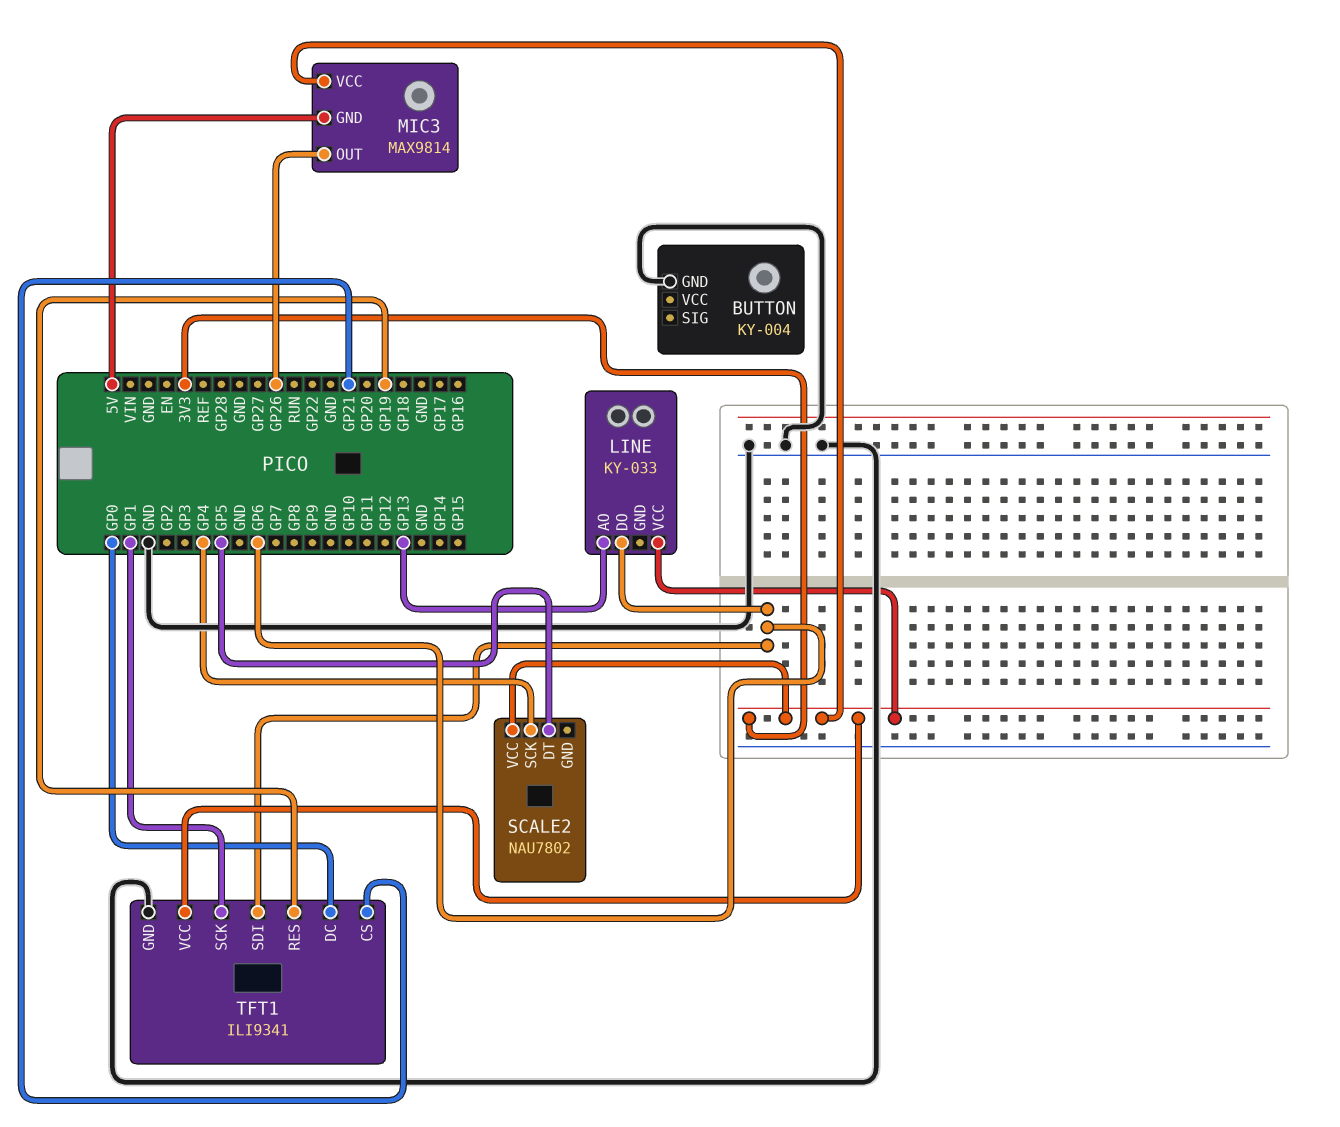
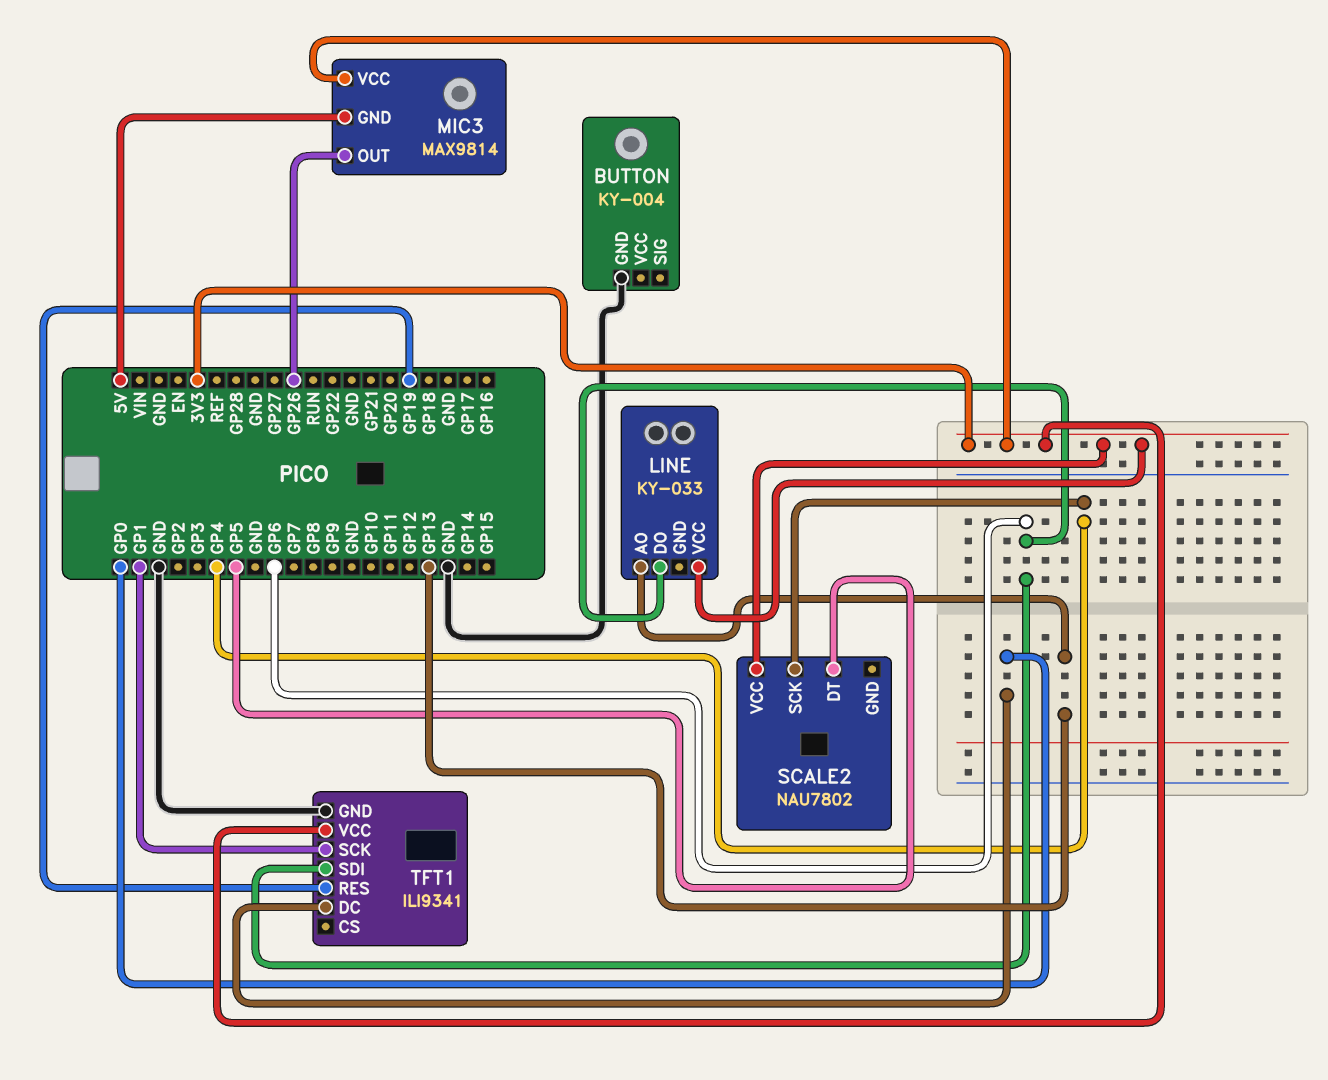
TFT1 pin CS: GP21 -> none

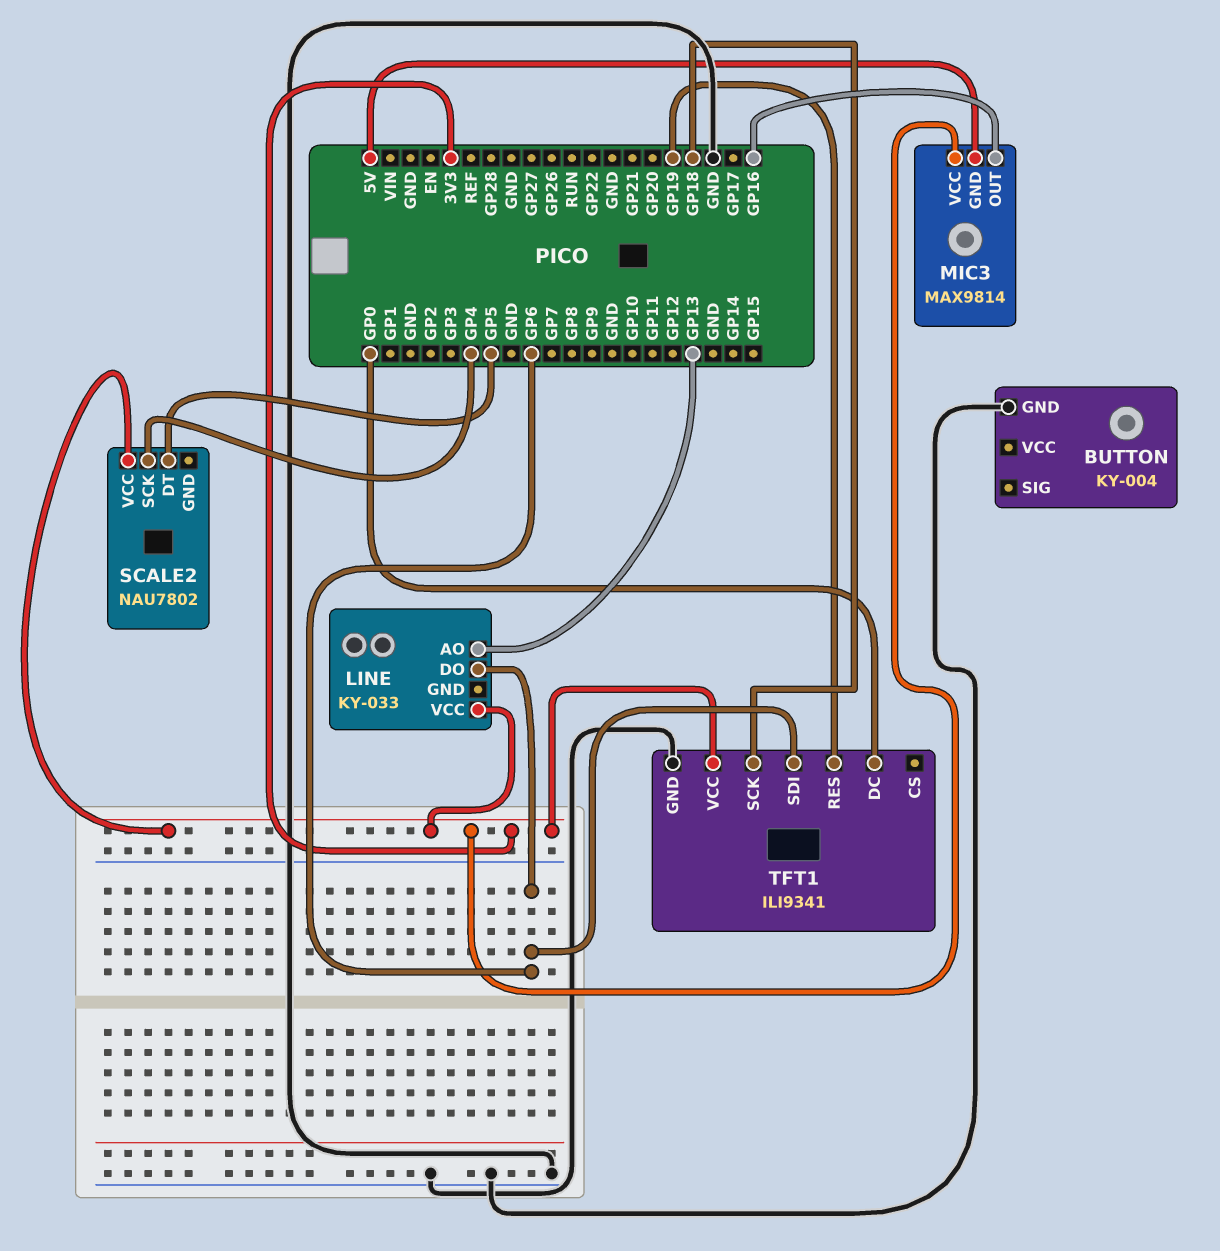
MIC3 pin OUT: GP26 -> GP16
TFT1 pin SCK: GP1 -> GP18

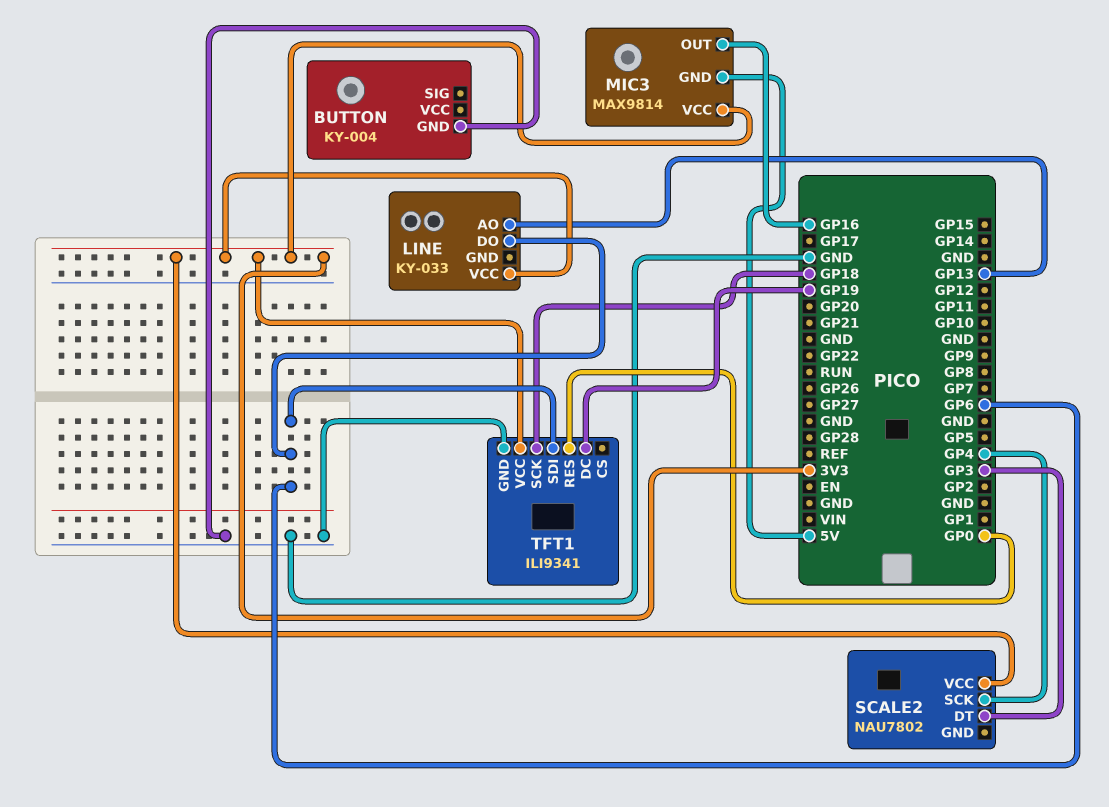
SCALE2 pin DT: GP5 -> GP3
TFT1 pin DC: GP0 -> GP19
TFT1 pin RES: GP19 -> GP0

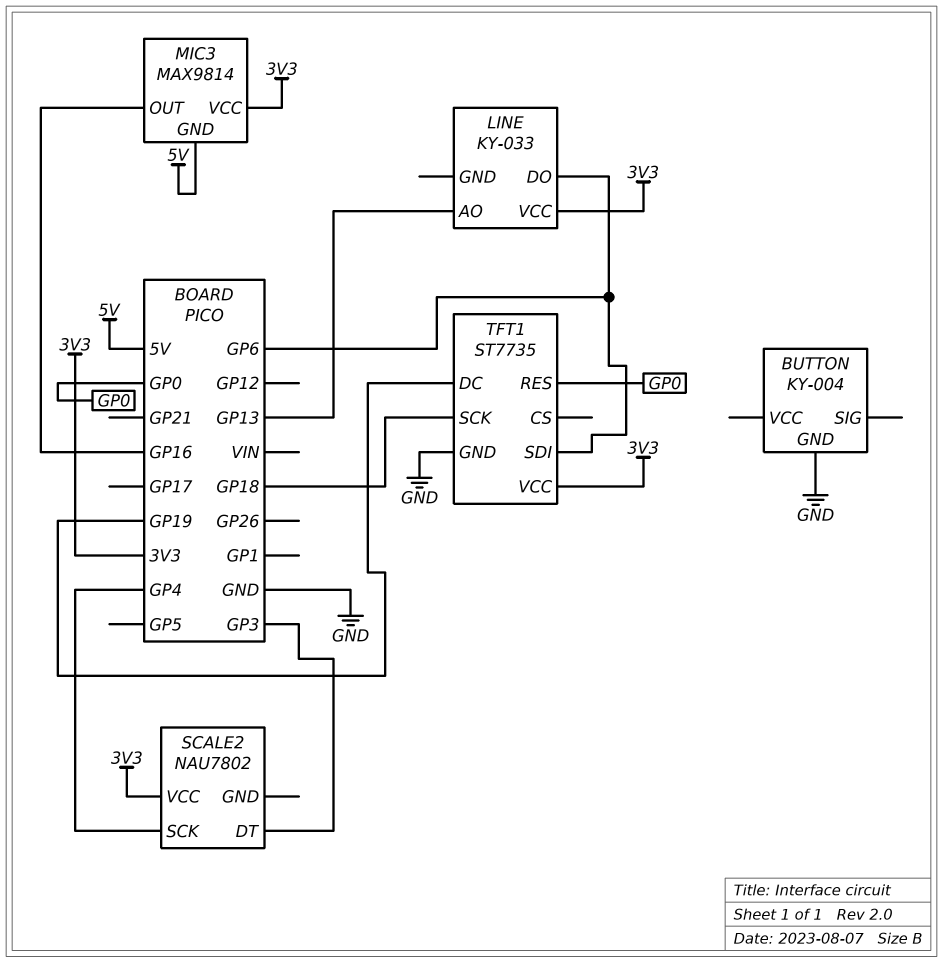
TFT1: ILI9341 -> ST7735

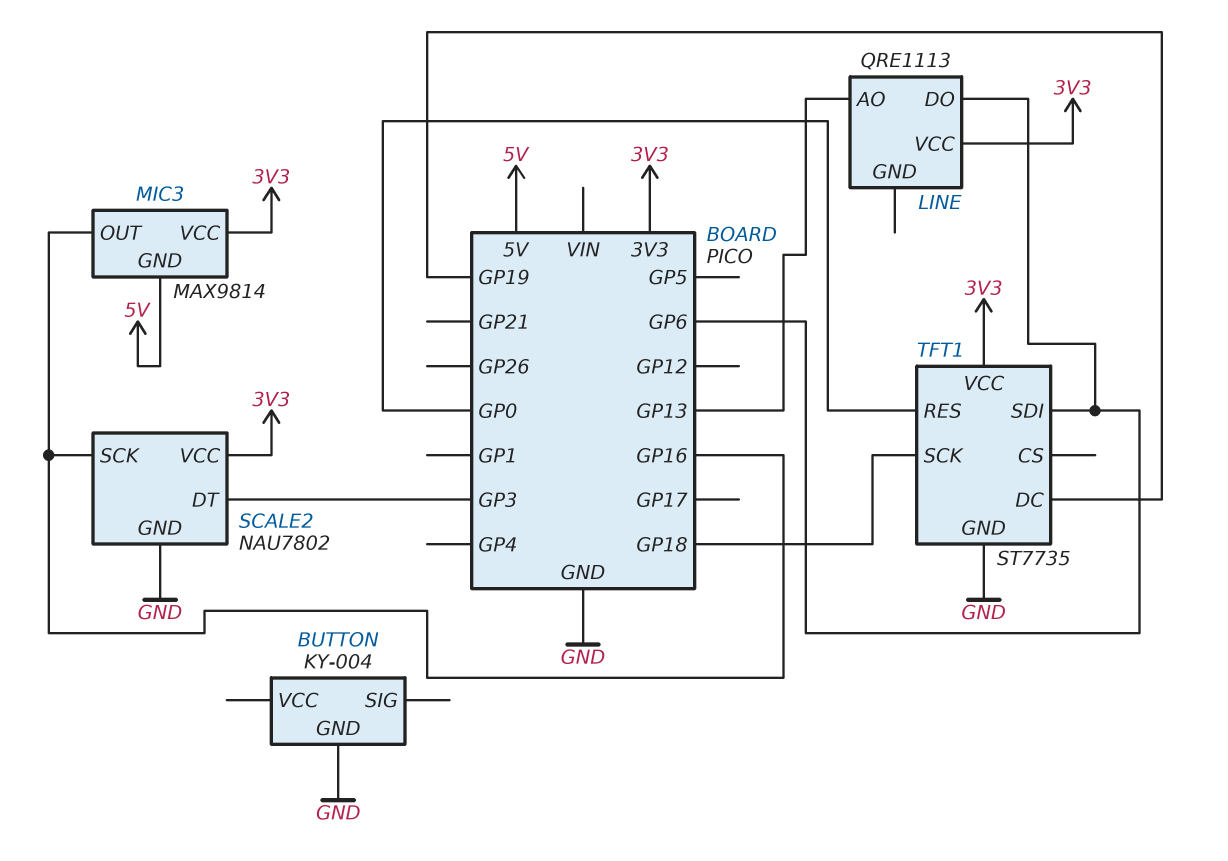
LINE: KY-033 -> QRE1113
SCALE2 pin GND: none -> GND
SCALE2 pin SCK: GP4 -> GP16

